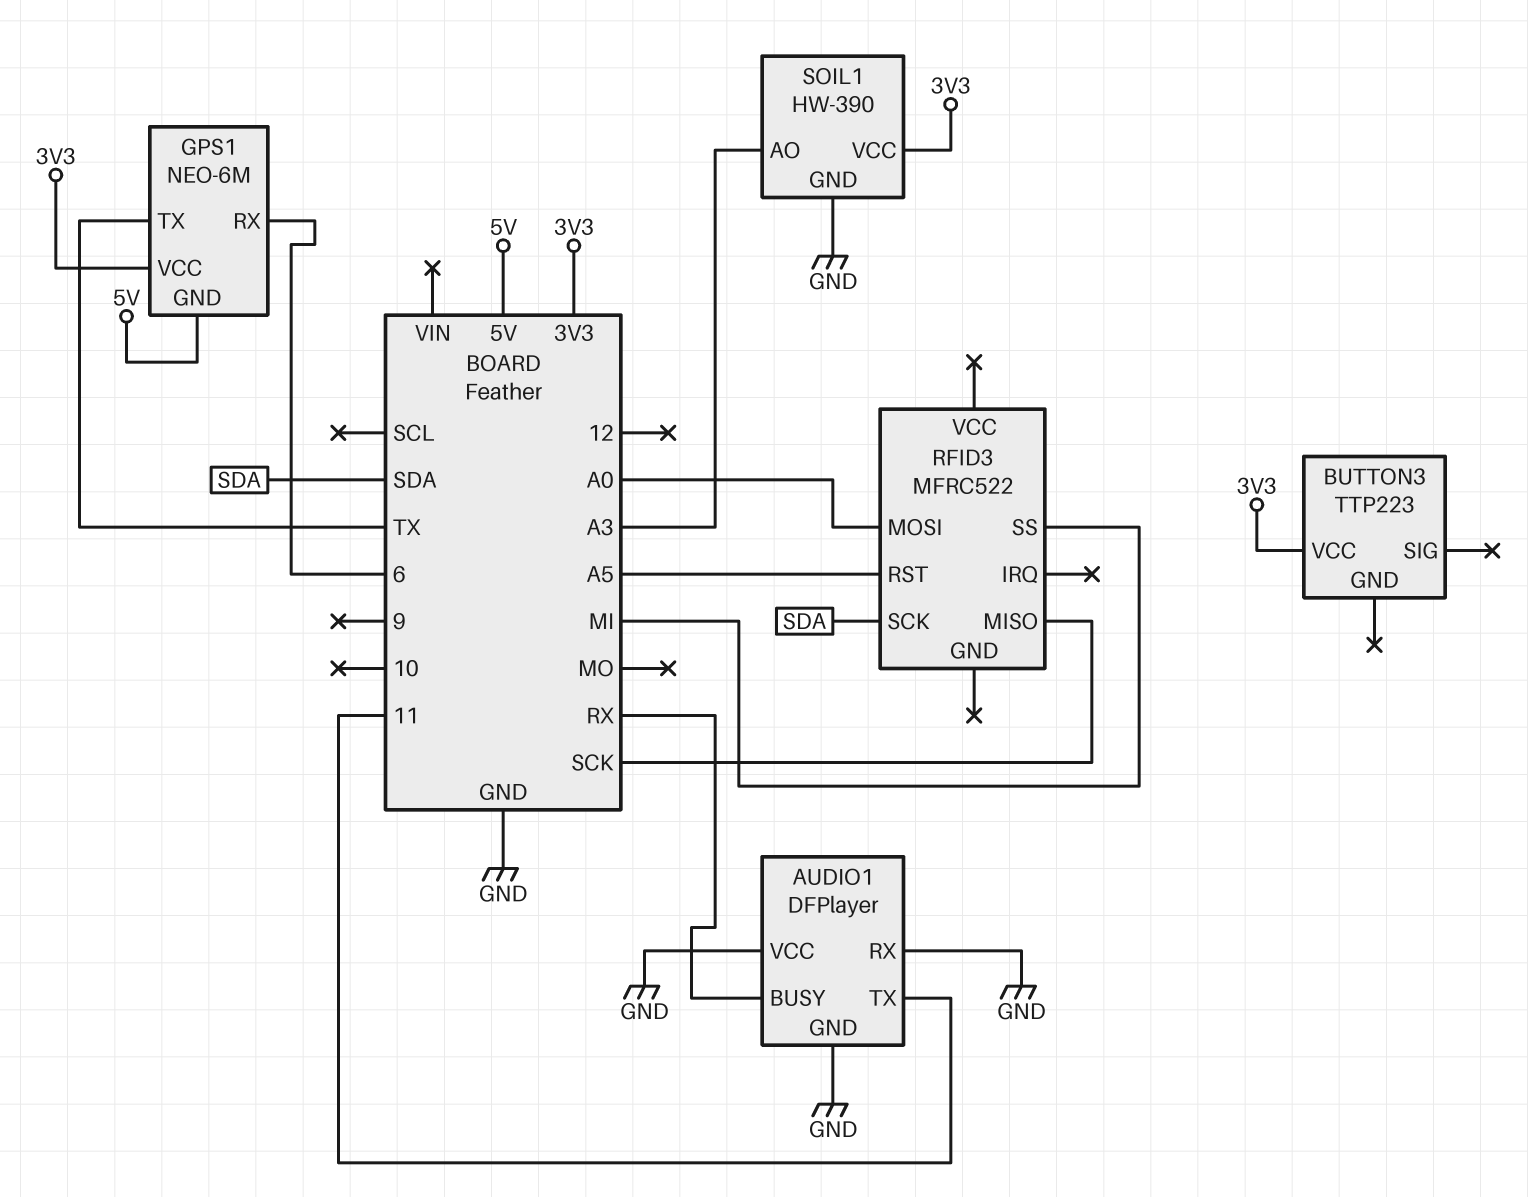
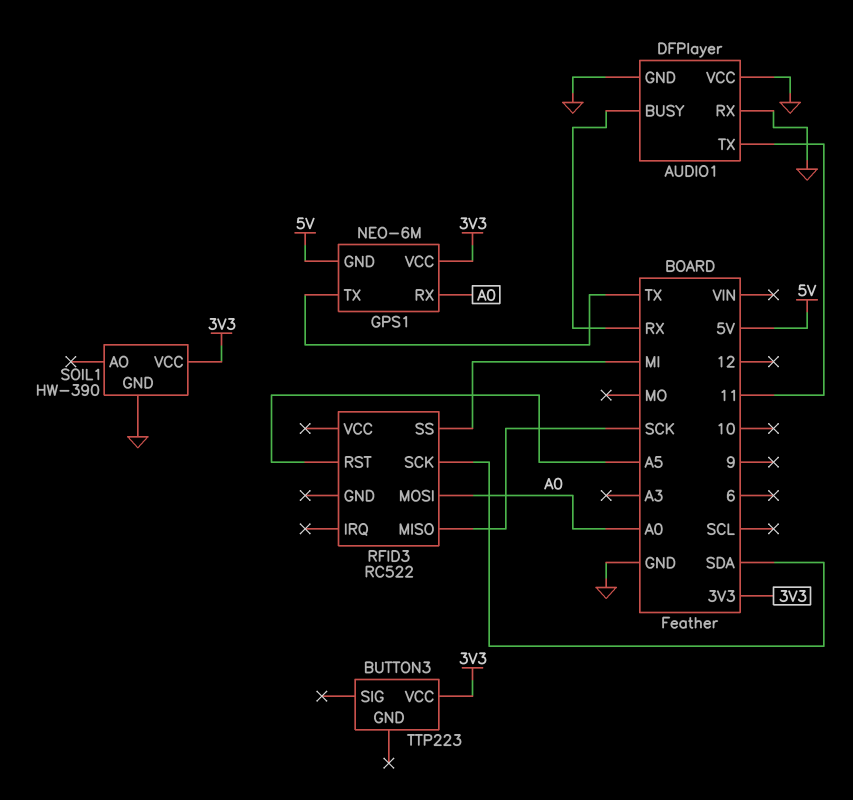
GPS1 pin RX: 6 -> A0
RFID3: MFRC522 -> RC522
SOIL1 pin AO: A3 -> none

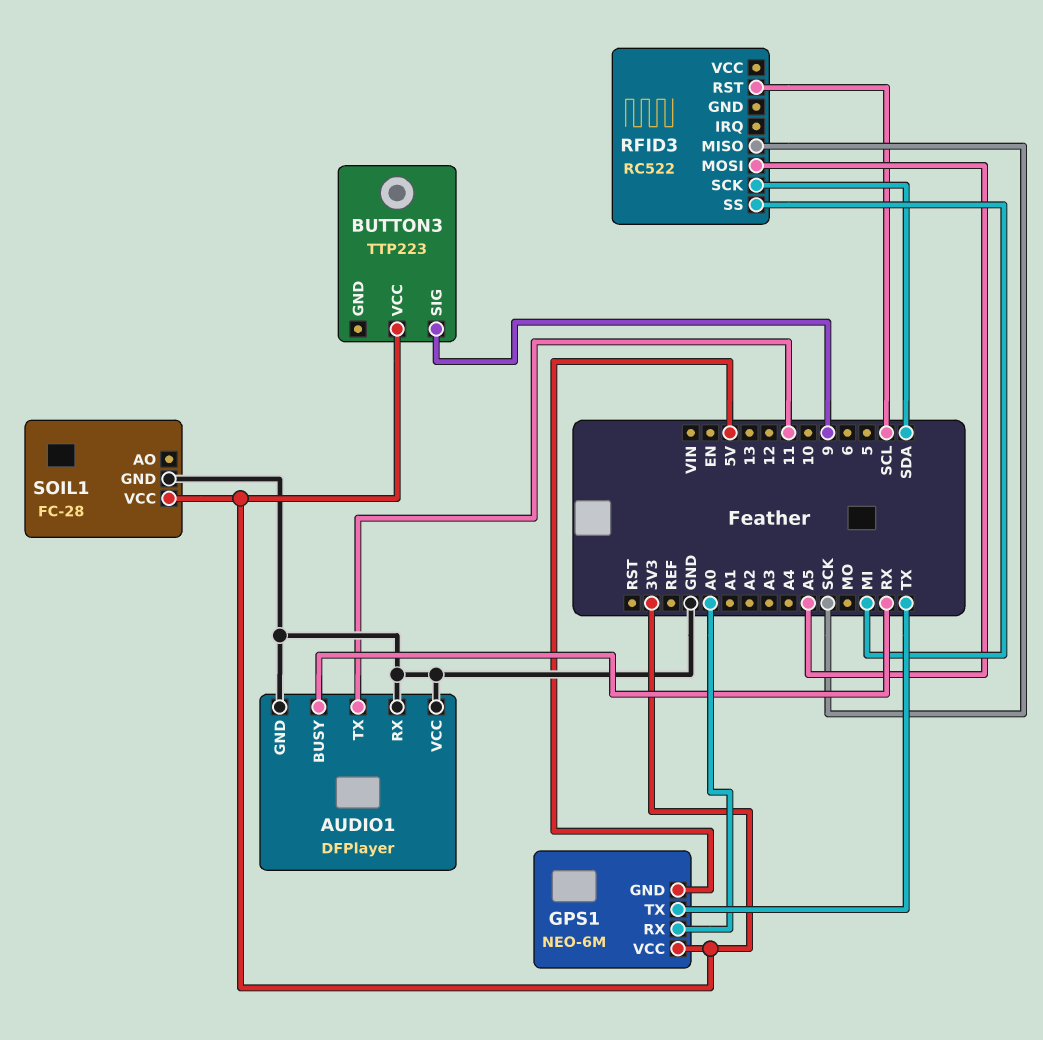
BUTTON3 pin SIG: none -> 9
RFID3 pin MOSI: A0 -> A5
RFID3 pin RST: A5 -> SCL
SOIL1: HW-390 -> FC-28

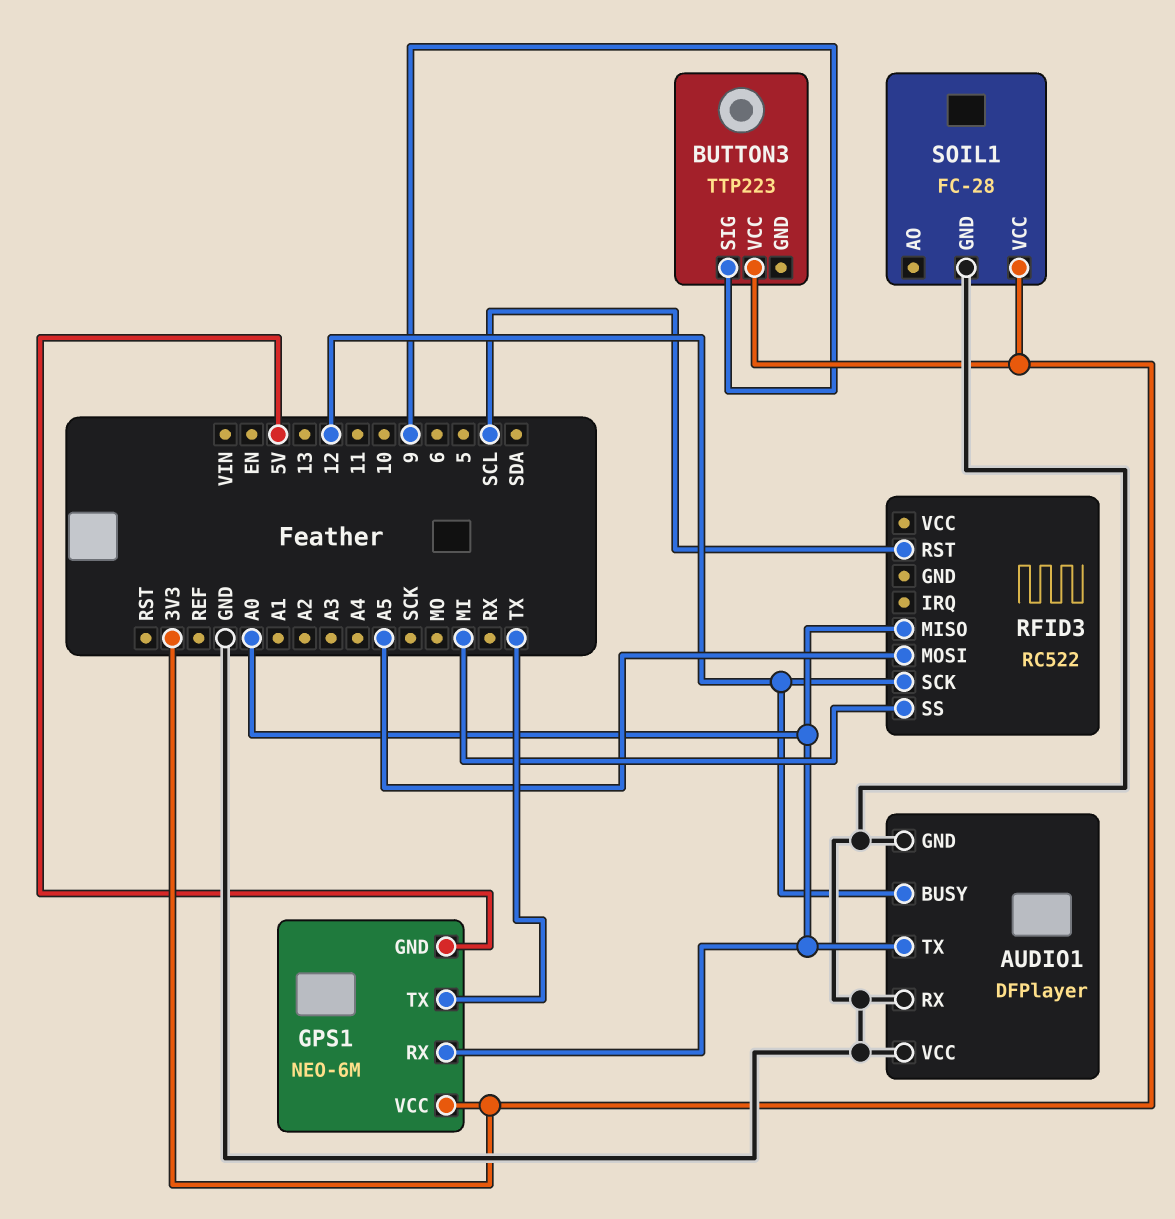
AUDIO1 pin BUSY: RX -> 12
AUDIO1 pin TX: 11 -> A0
RFID3 pin MISO: SCK -> A0
RFID3 pin SCK: SDA -> 12

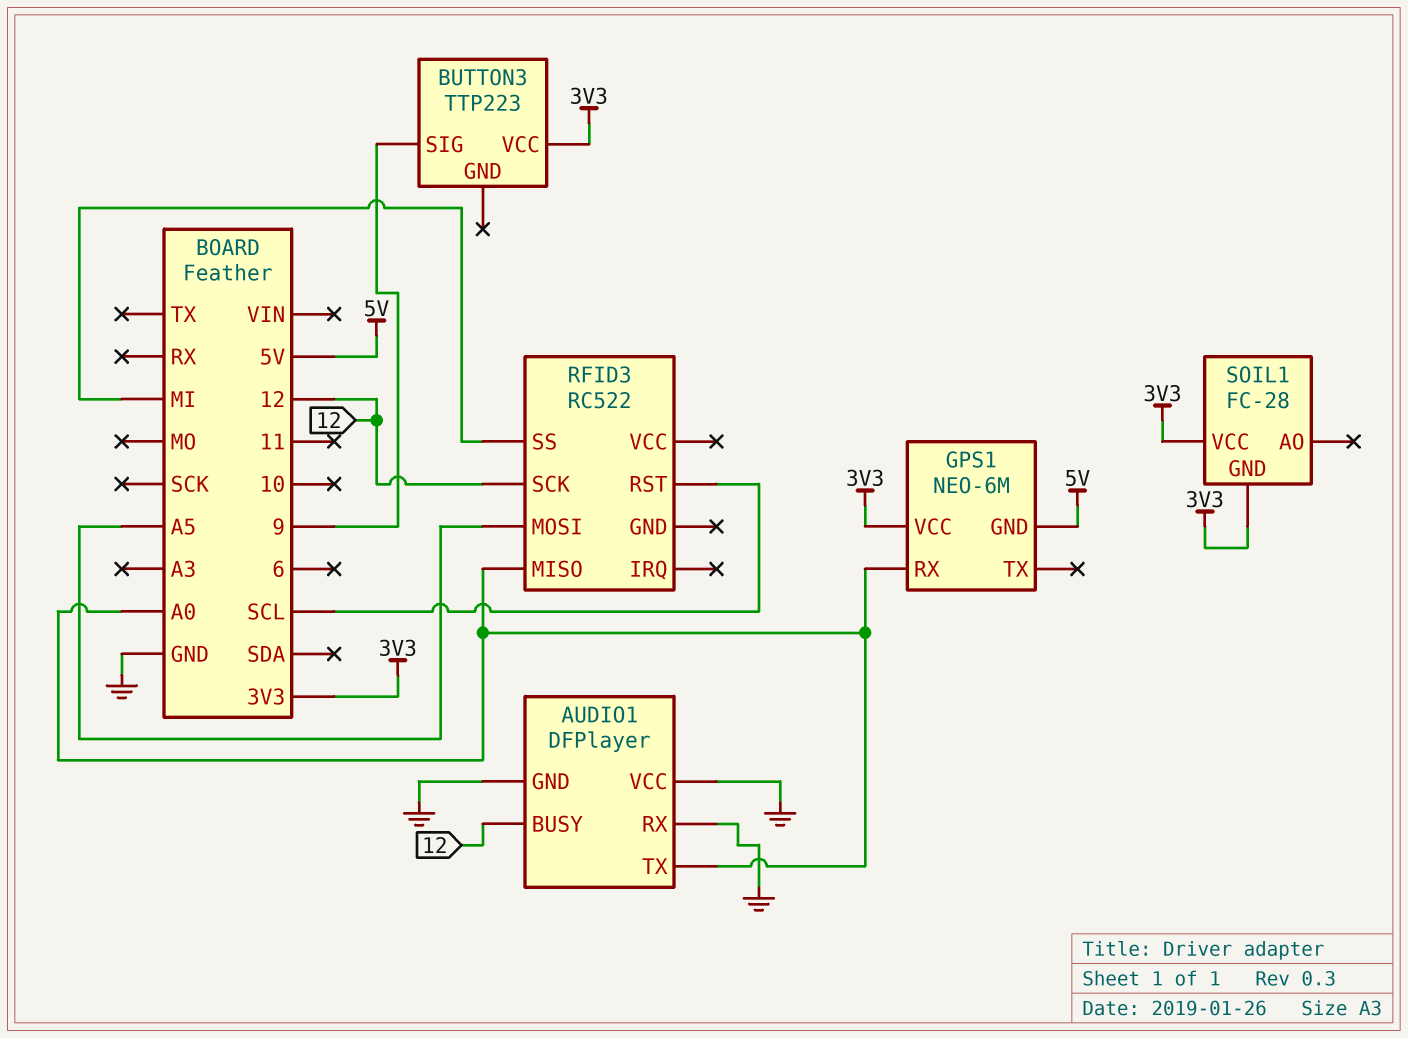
GPS1 pin TX: TX -> none
SOIL1 pin GND: GND -> 3V3

